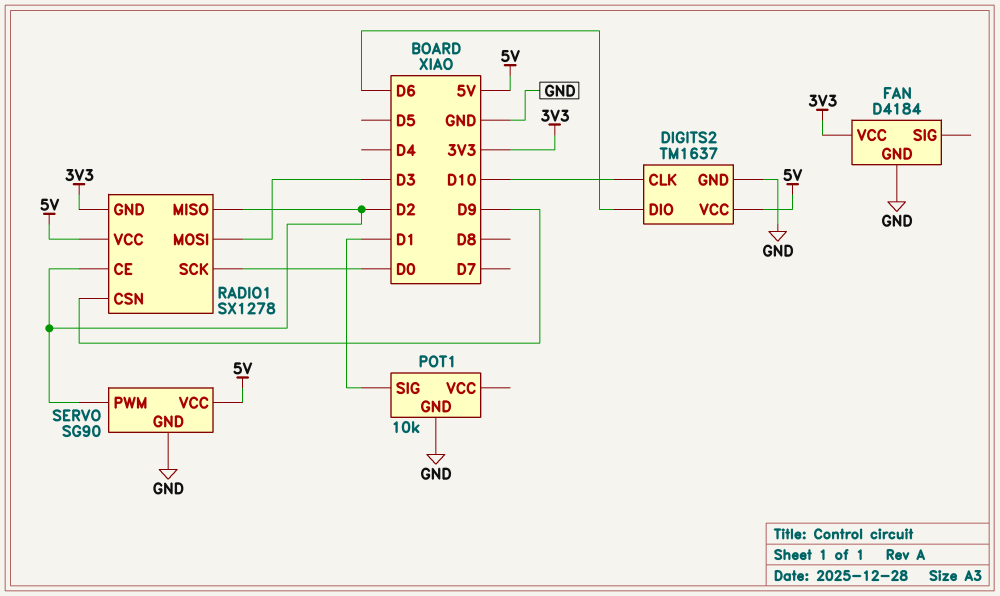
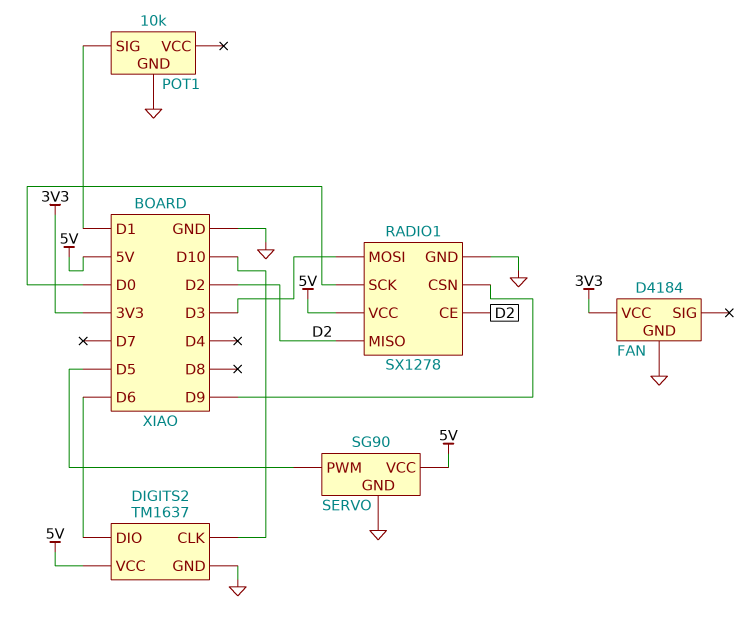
RADIO1 pin GND: 3V3 -> GND
SERVO pin PWM: D2 -> D5

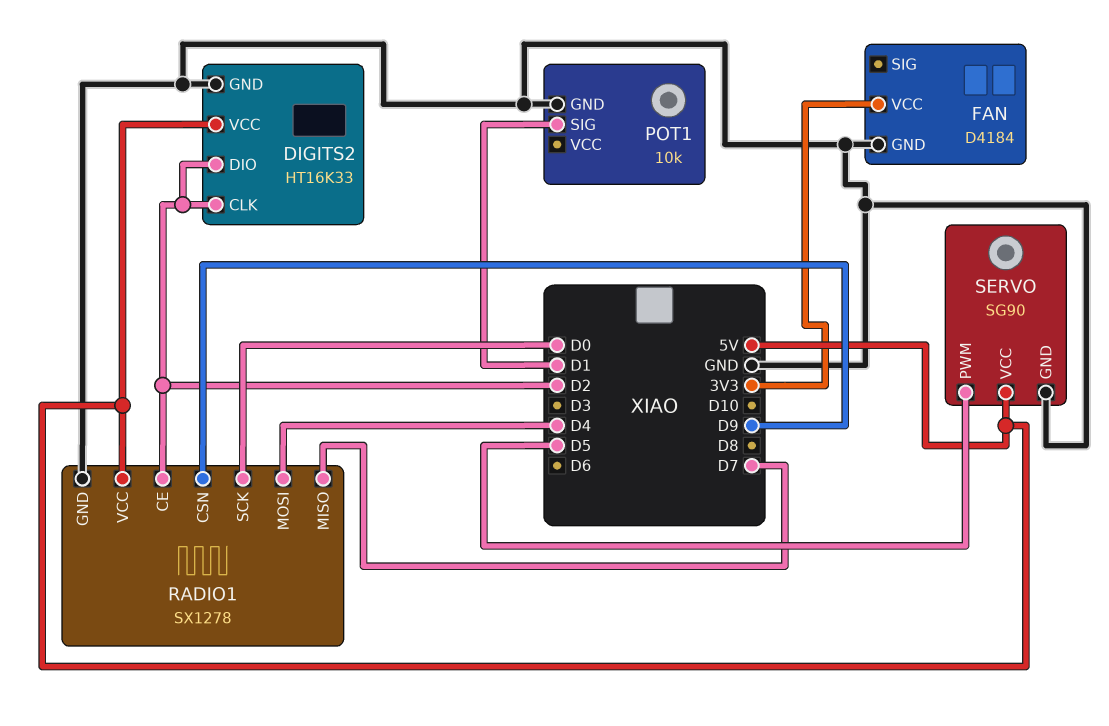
DIGITS2: TM1637 -> HT16K33
DIGITS2 pin CLK: D10 -> D2
DIGITS2 pin DIO: D6 -> D2
RADIO1 pin MISO: D2 -> D7
RADIO1 pin MOSI: D3 -> D4

